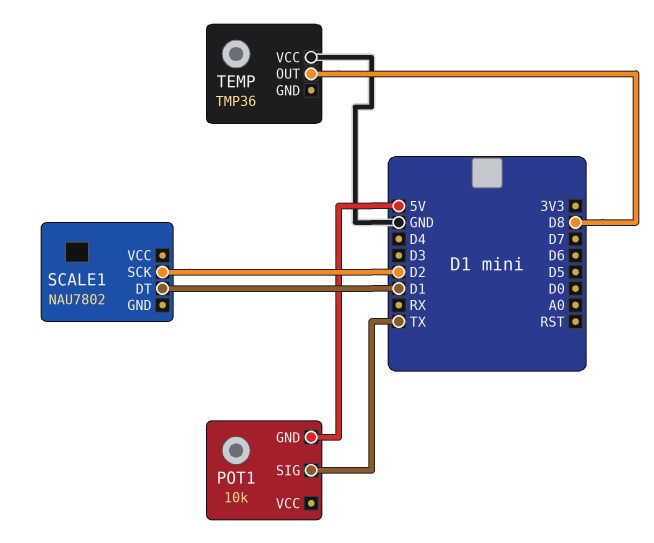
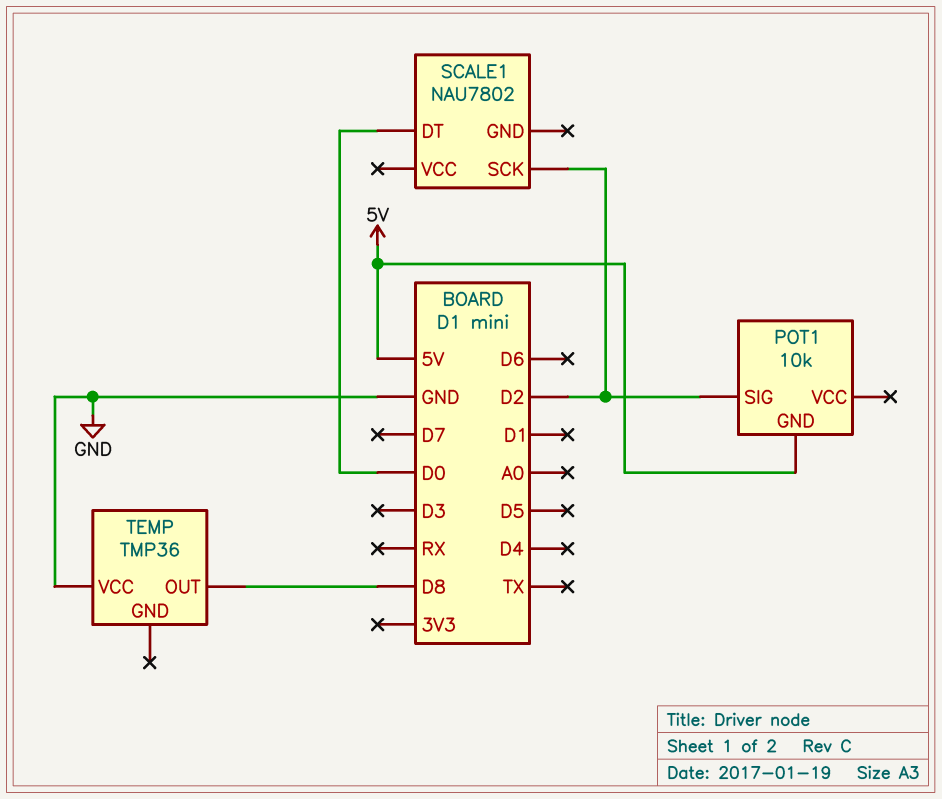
POT1 pin SIG: TX -> D2
SCALE1 pin DT: D1 -> D0

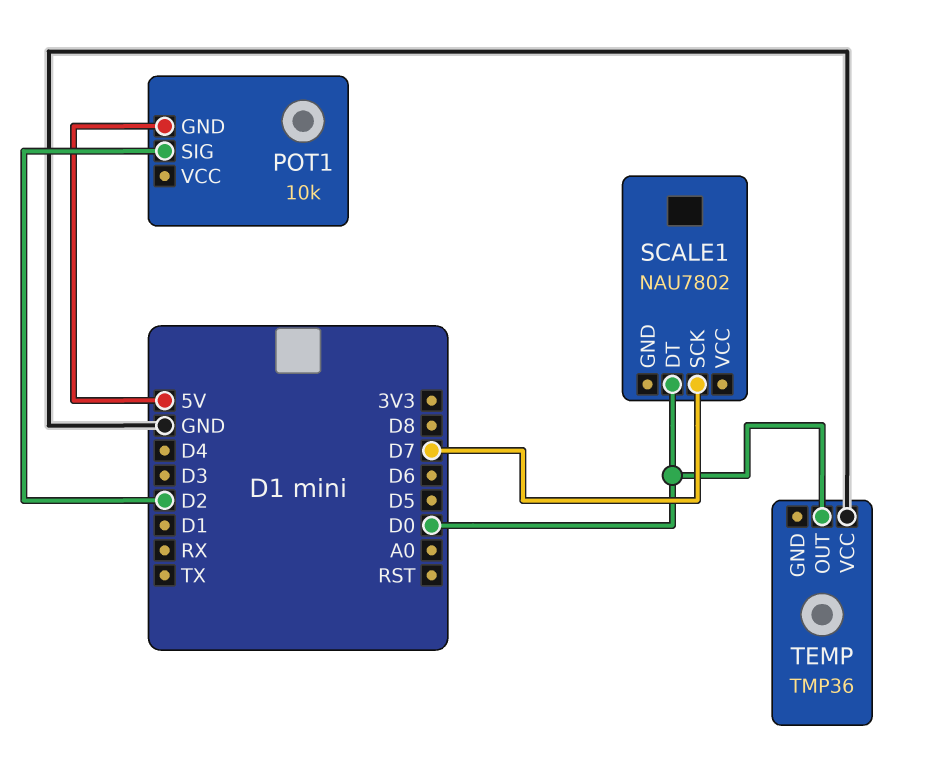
SCALE1 pin SCK: D2 -> D7
TEMP pin OUT: D8 -> D0

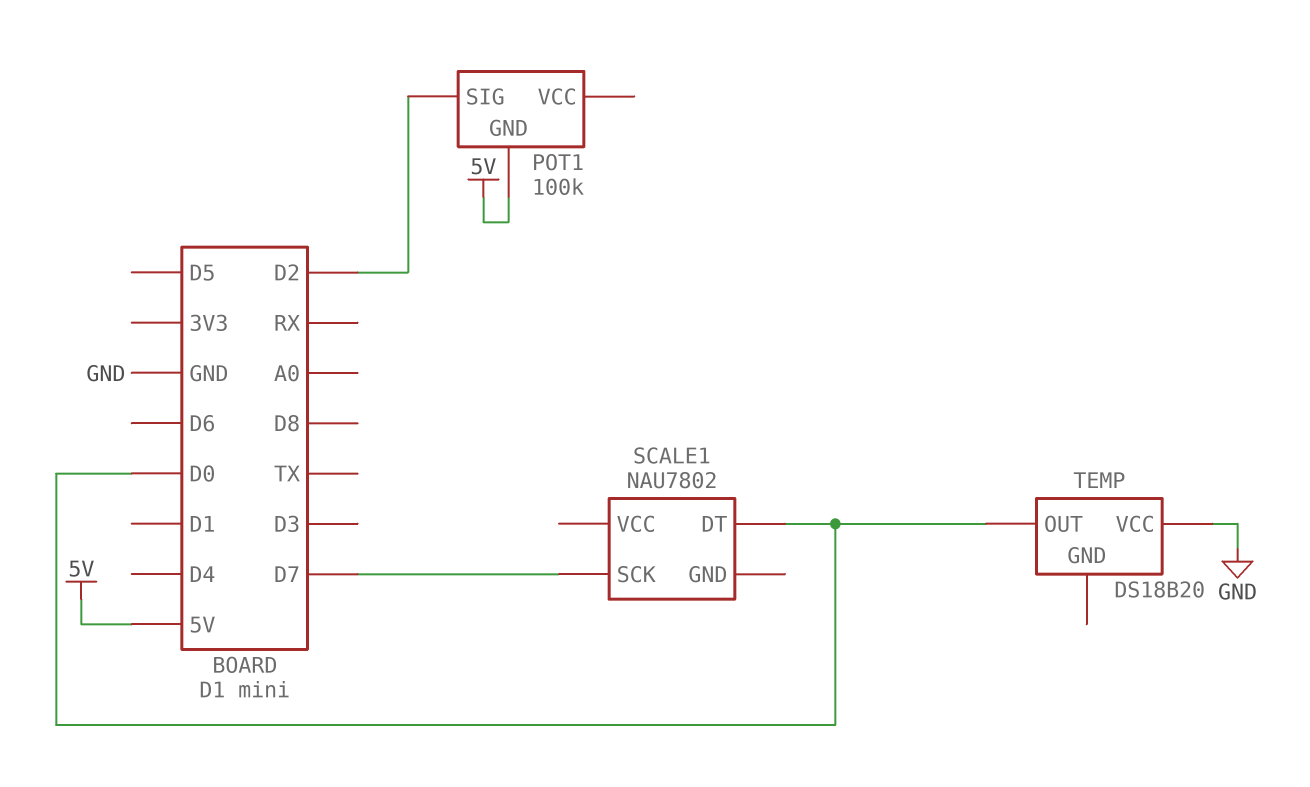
POT1: 10k -> 100k
TEMP: TMP36 -> DS18B20

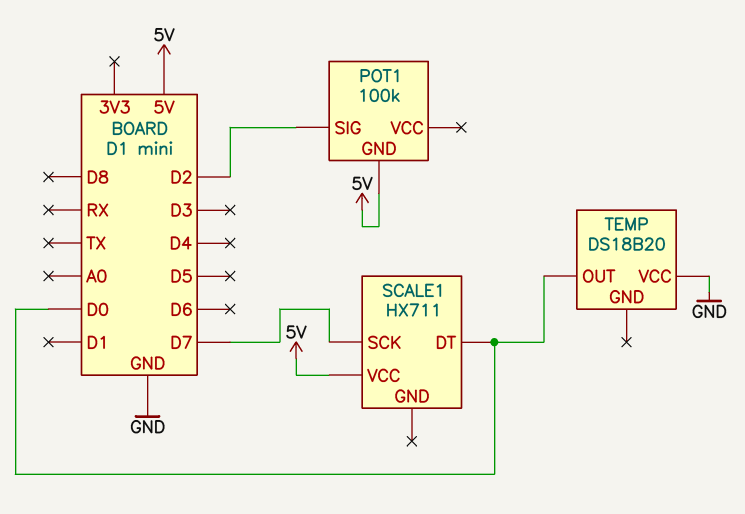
SCALE1: NAU7802 -> HX711
SCALE1 pin VCC: none -> 5V

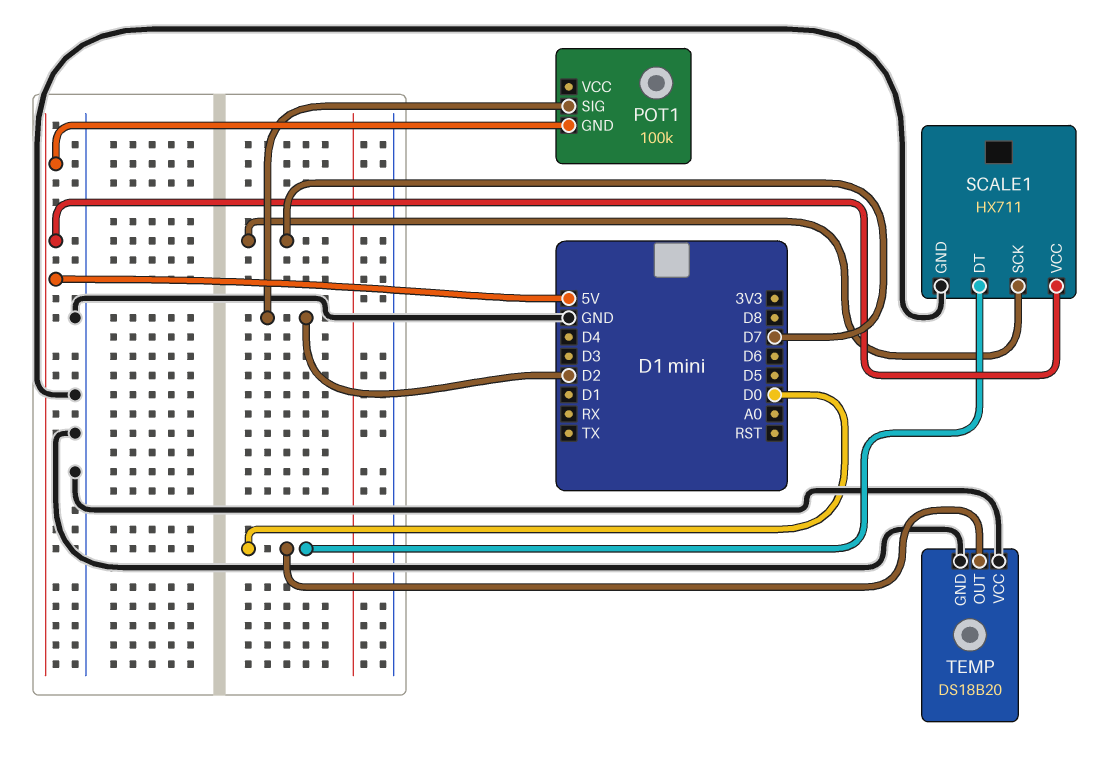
SCALE1 pin GND: none -> GND
TEMP pin GND: none -> GND

